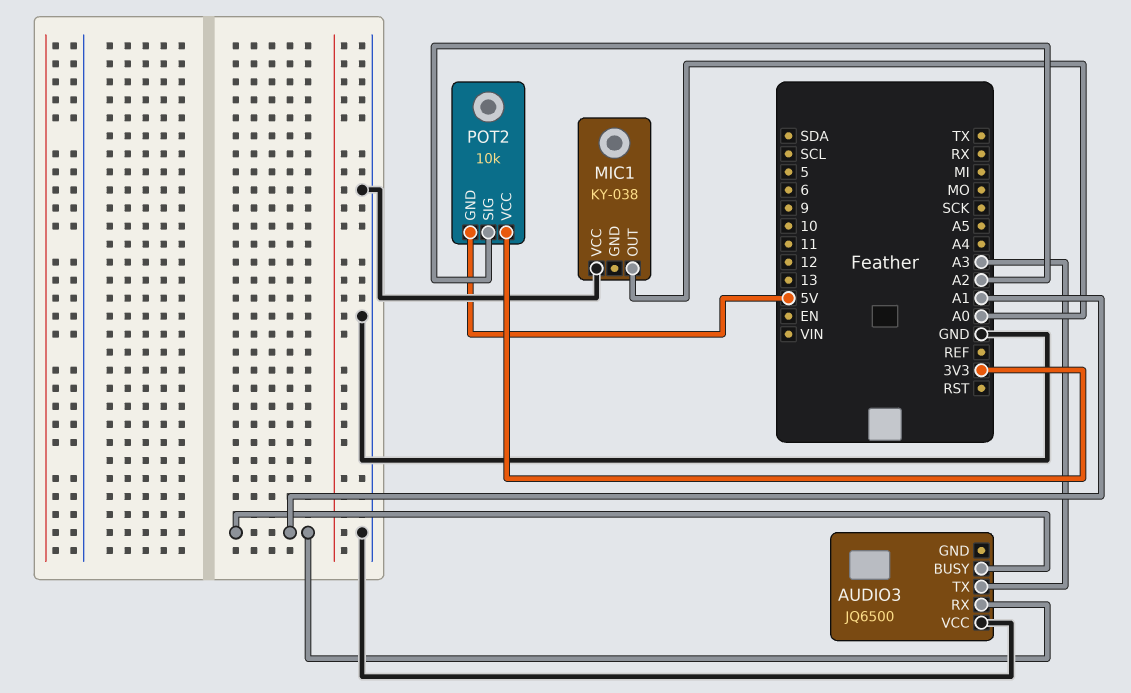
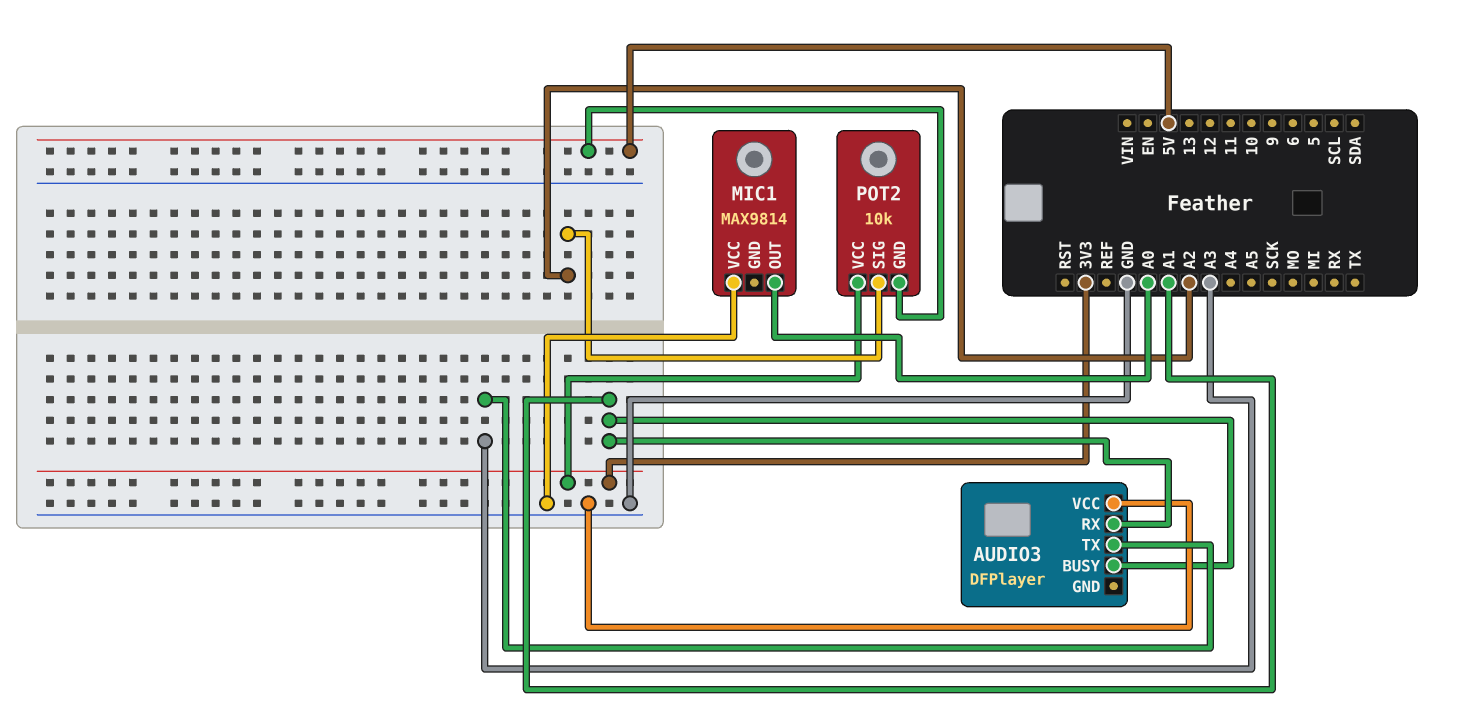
AUDIO3: JQ6500 -> DFPlayer
MIC1: KY-038 -> MAX9814

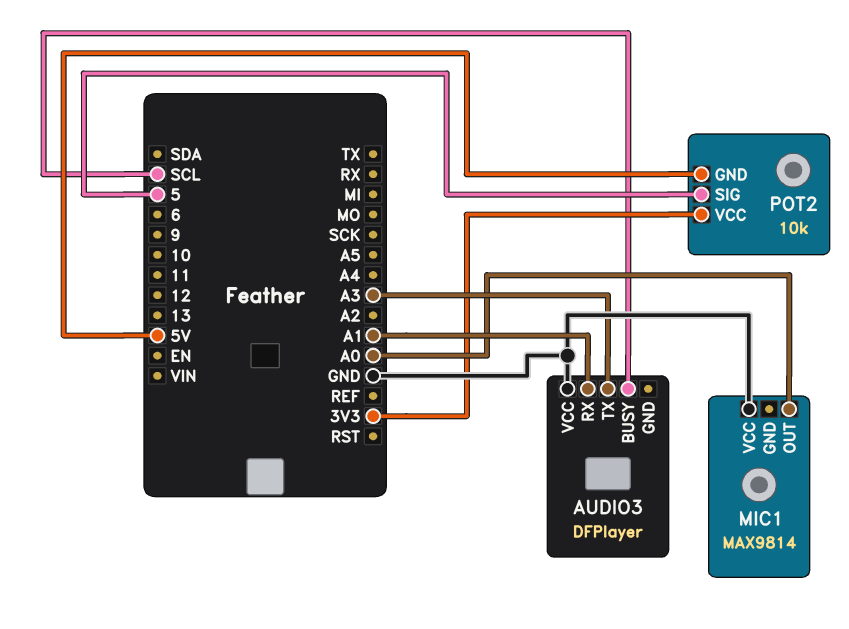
AUDIO3 pin BUSY: A1 -> SCL
POT2 pin SIG: A2 -> 5

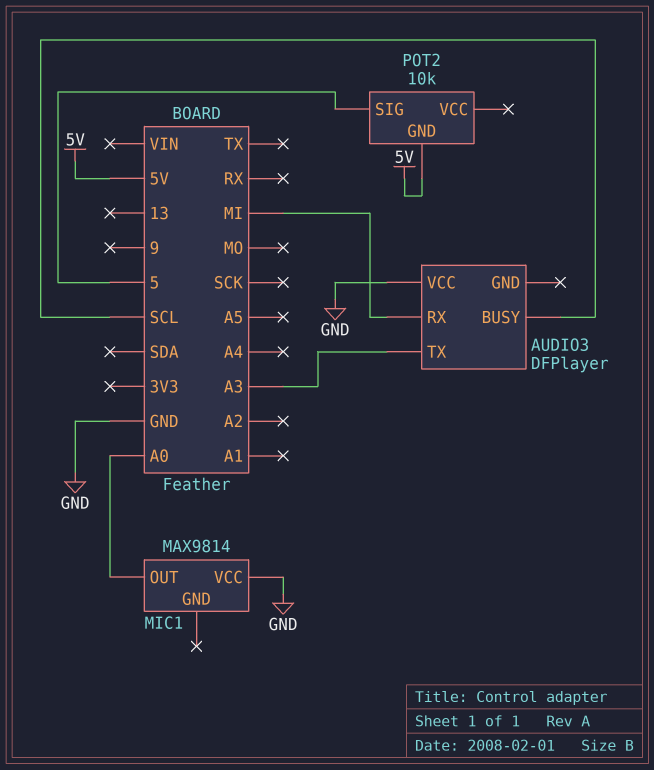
AUDIO3 pin RX: A1 -> MI
POT2 pin VCC: 3V3 -> none

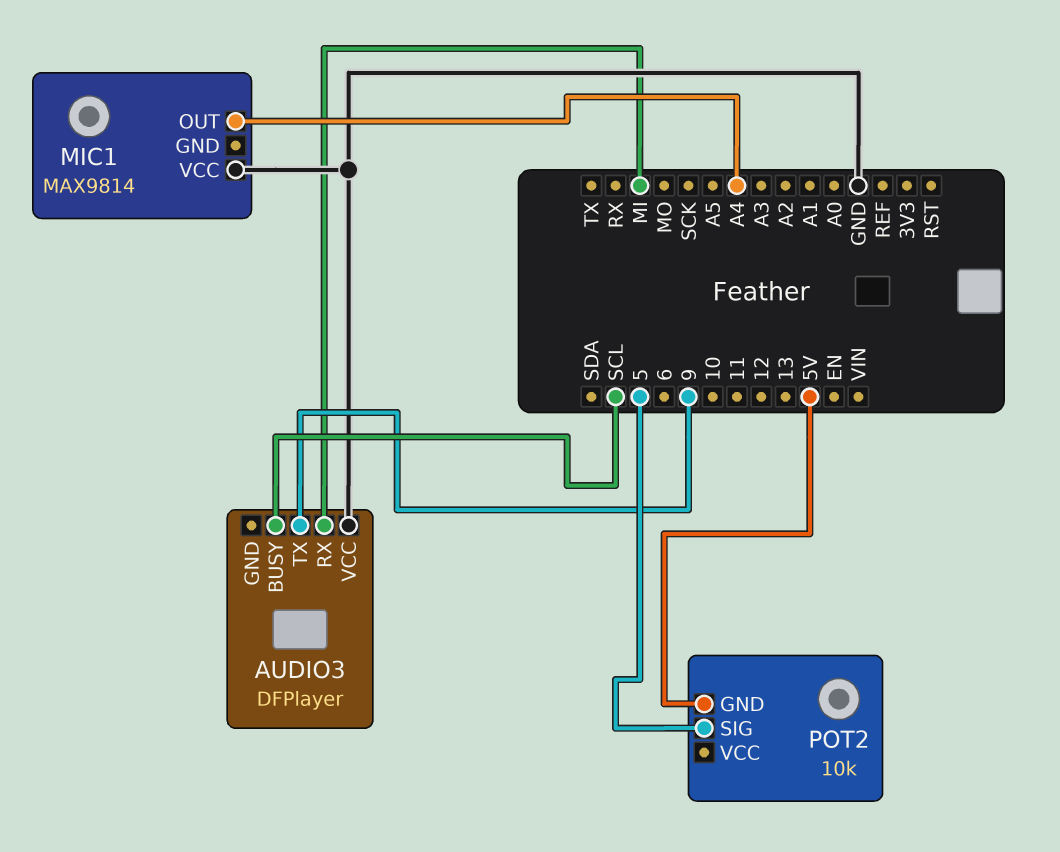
AUDIO3 pin TX: A3 -> 9
MIC1 pin OUT: A0 -> A4

